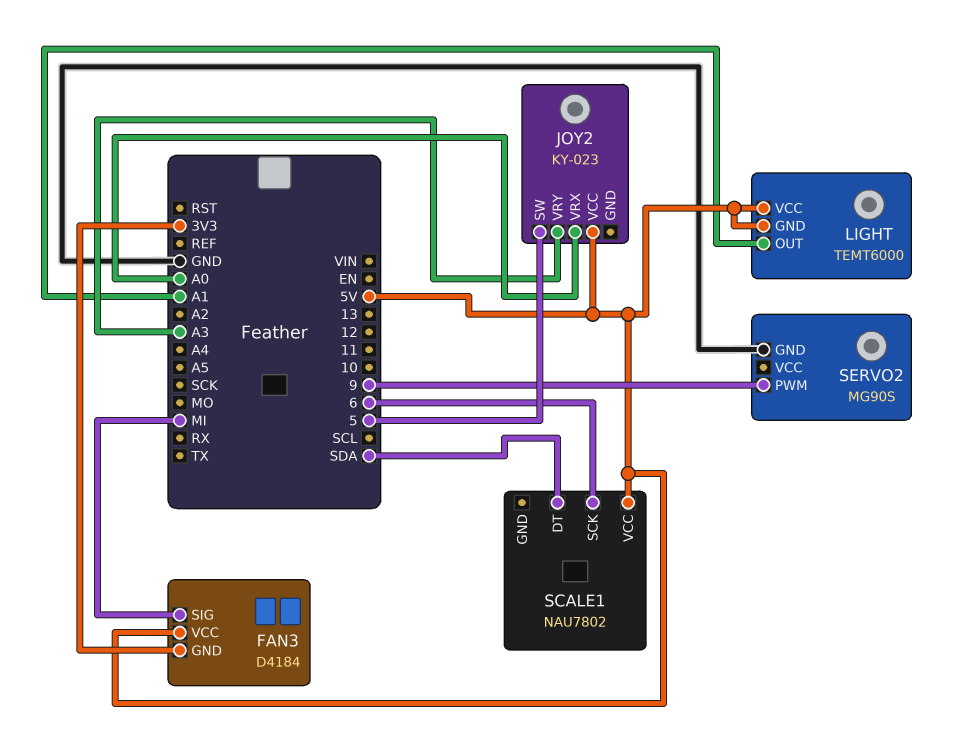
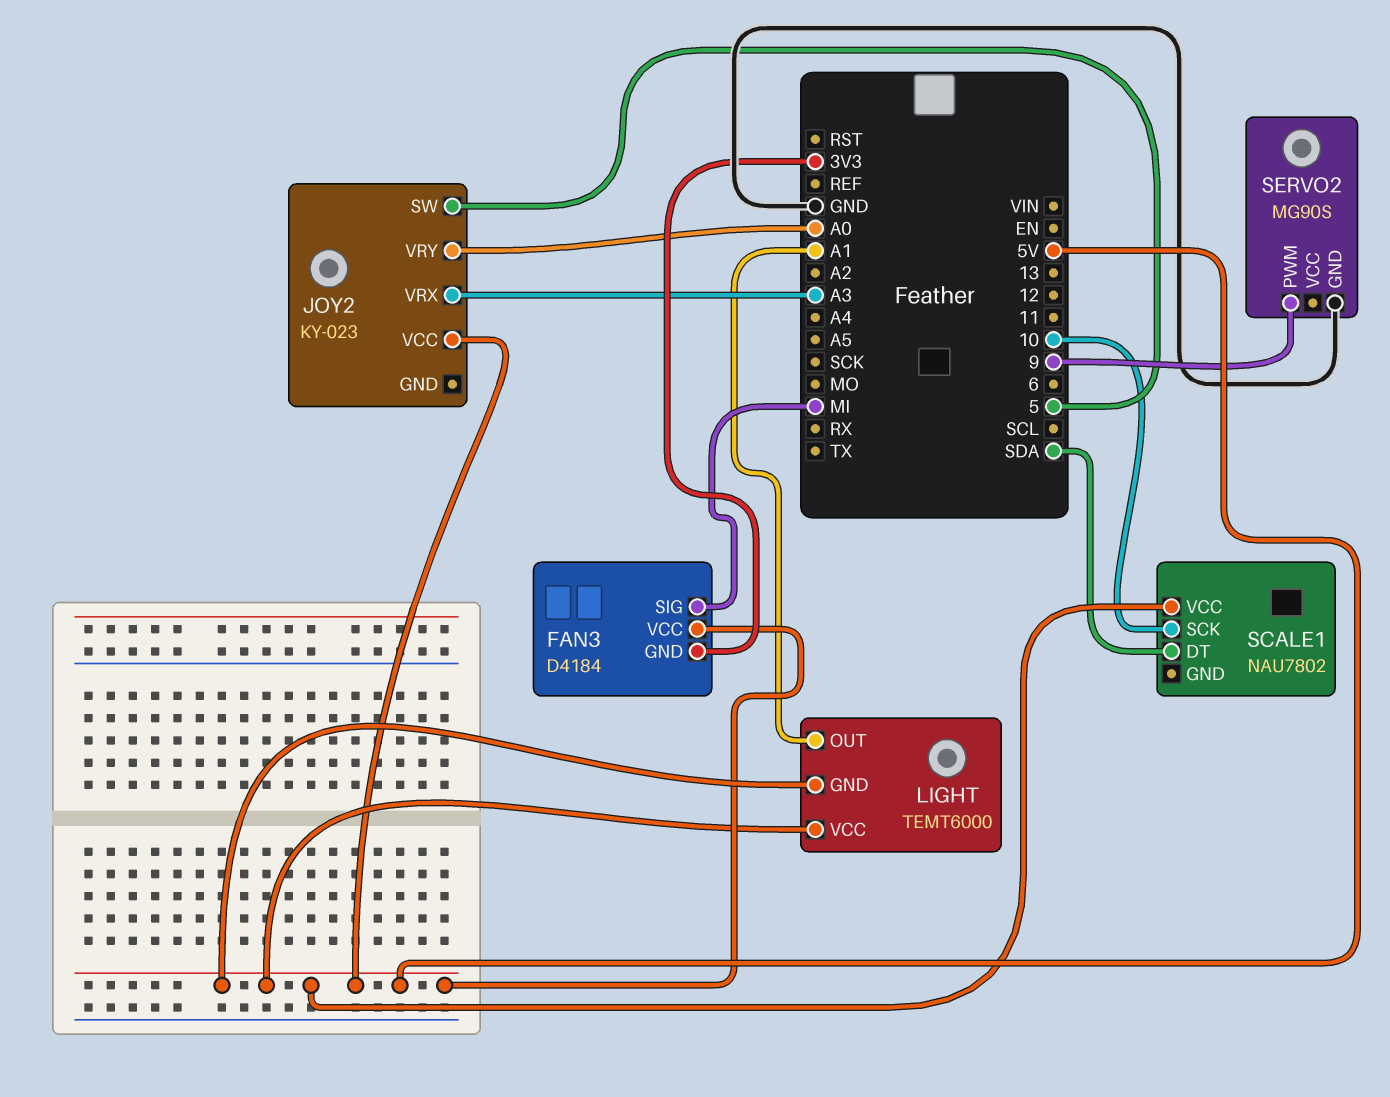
JOY2 pin VRX: A0 -> A3
JOY2 pin VRY: A3 -> A0
SCALE1 pin SCK: 6 -> 10

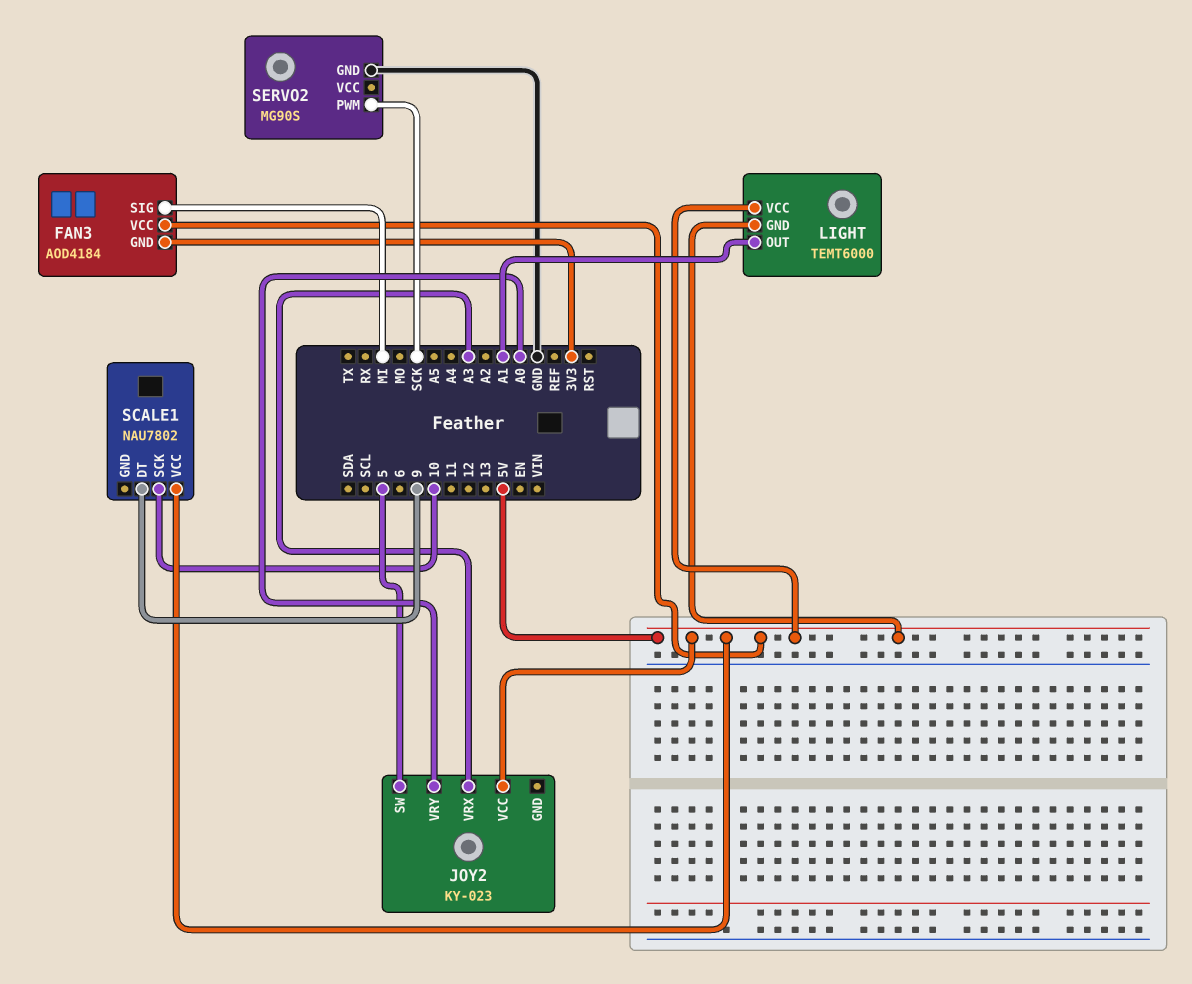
FAN3: D4184 -> AOD4184
SCALE1 pin DT: SDA -> 9
SERVO2 pin PWM: 9 -> SCK

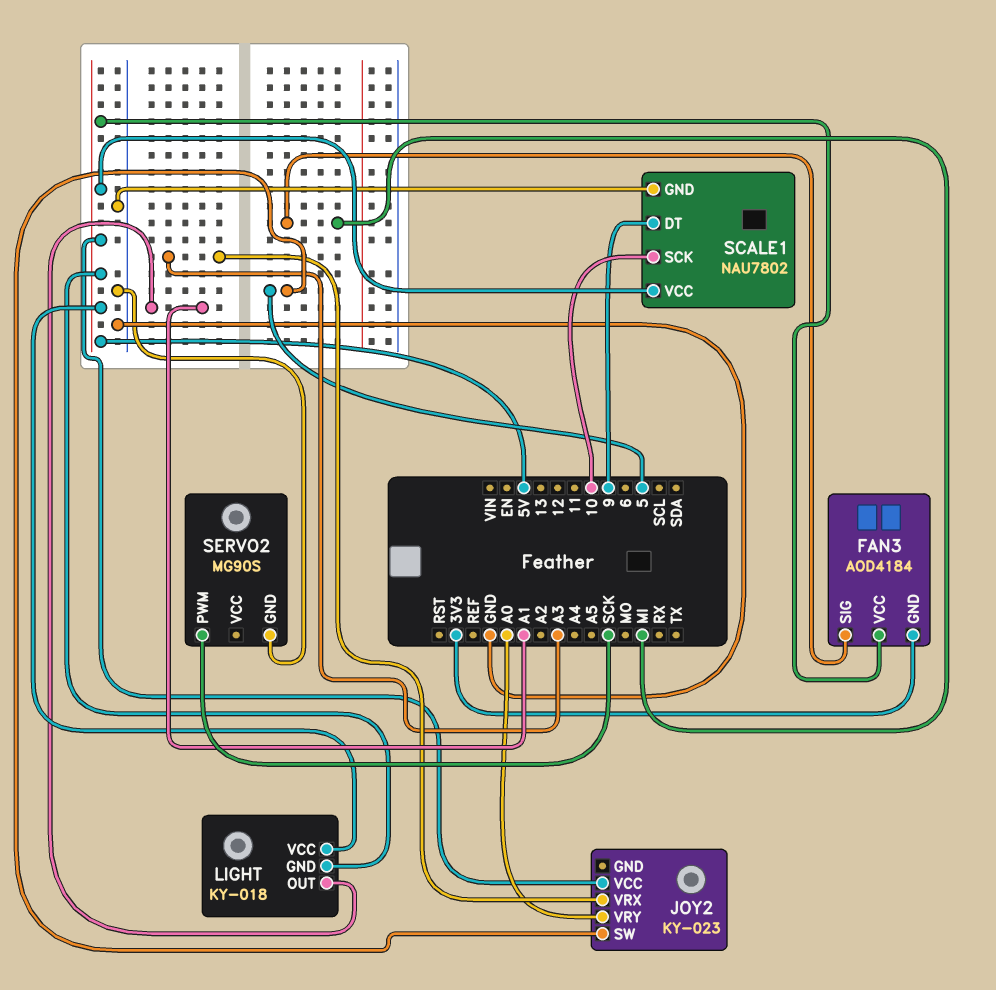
LIGHT: TEMT6000 -> KY-018
SCALE1 pin GND: none -> GND

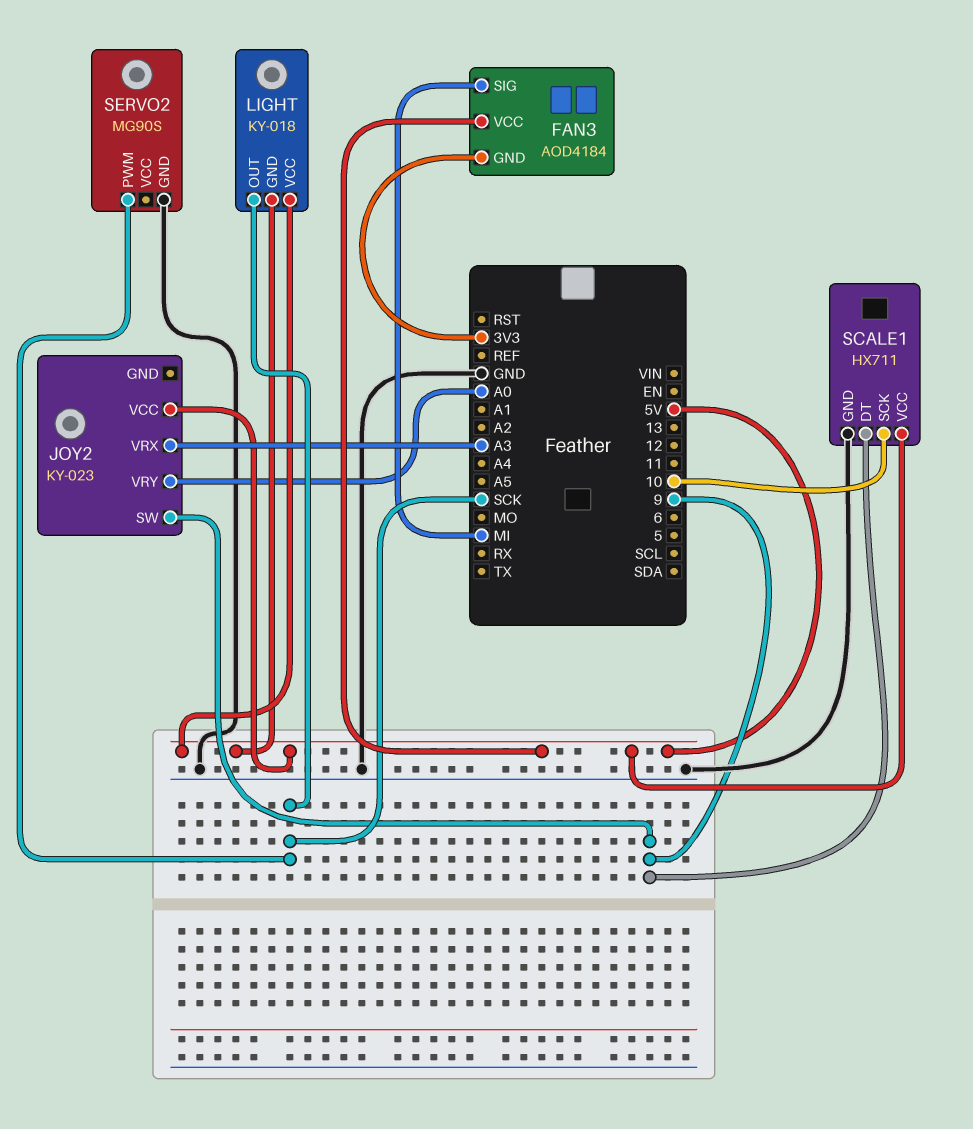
JOY2 pin SW: 5 -> 9
LIGHT pin OUT: A1 -> SCK
SCALE1: NAU7802 -> HX711

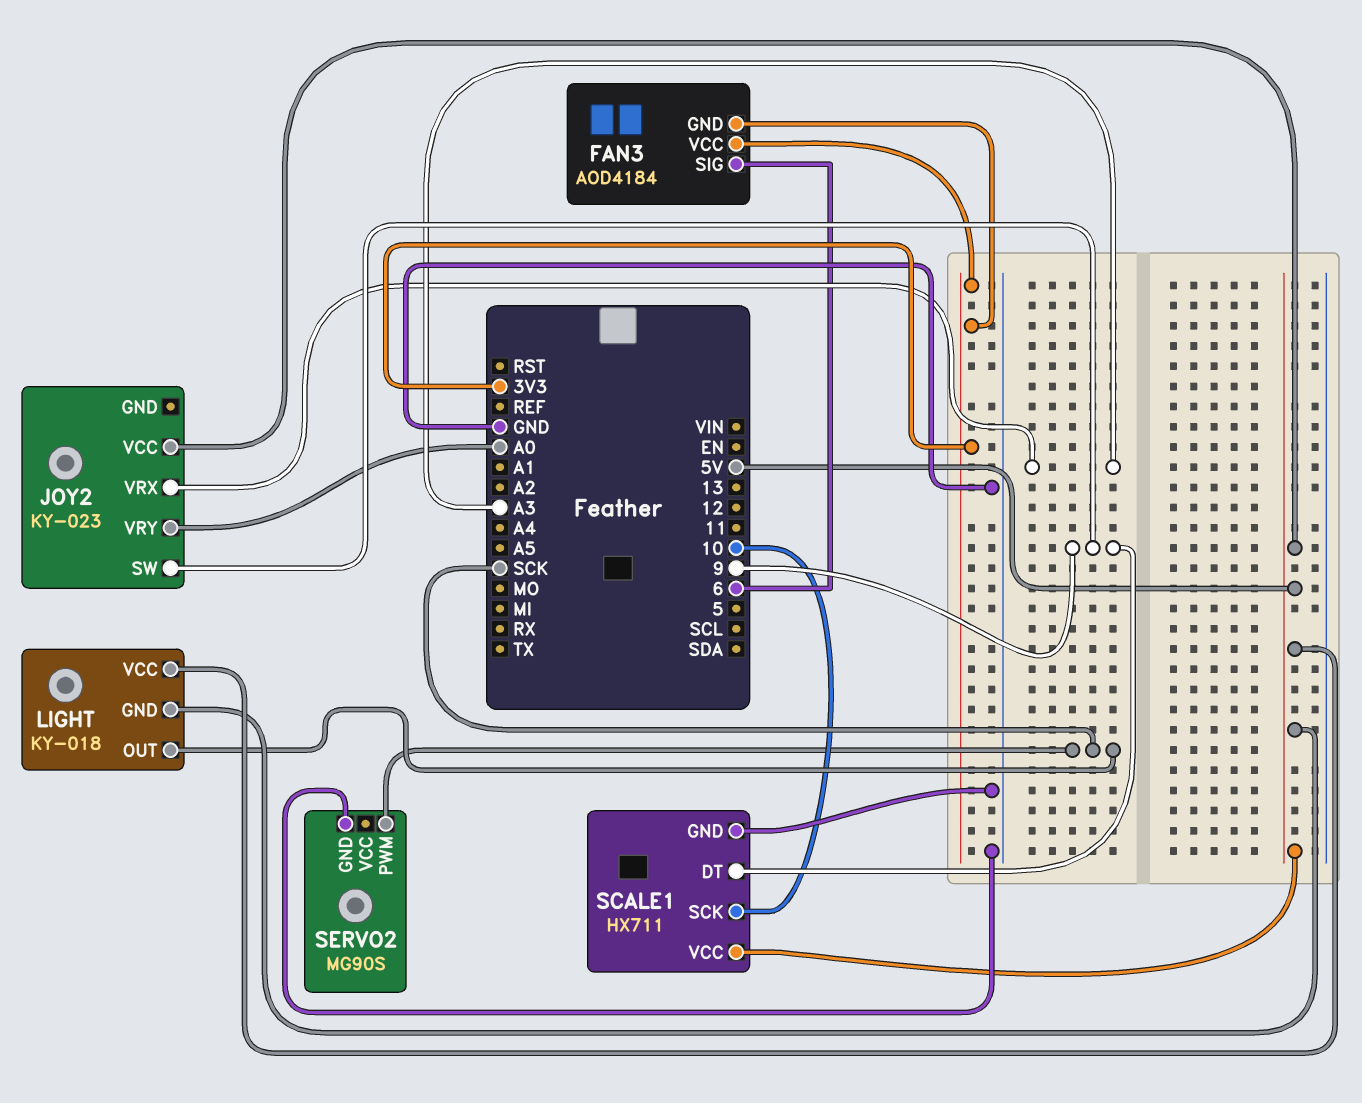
FAN3 pin SIG: MI -> 6
FAN3 pin VCC: 5V -> 3V3

